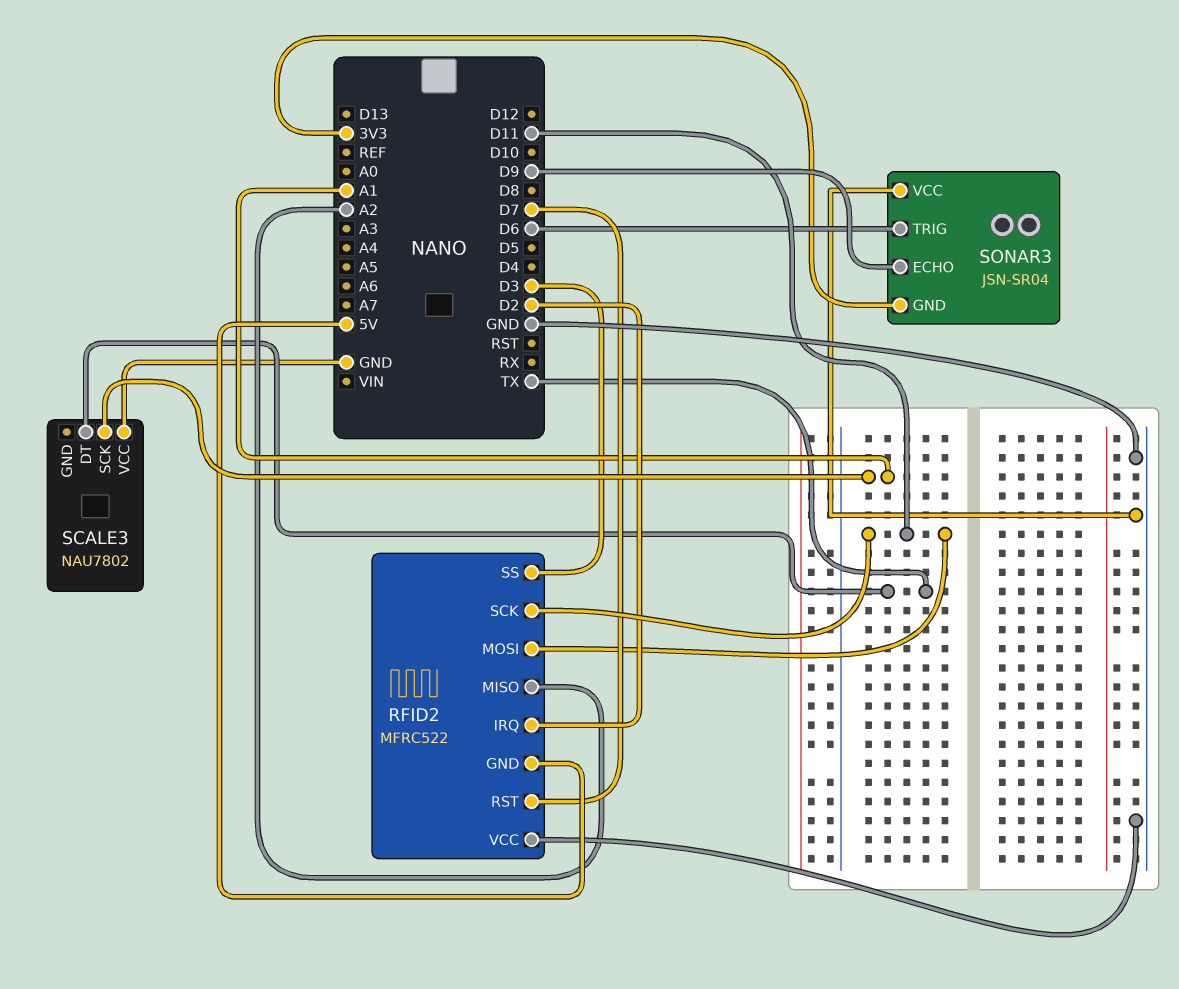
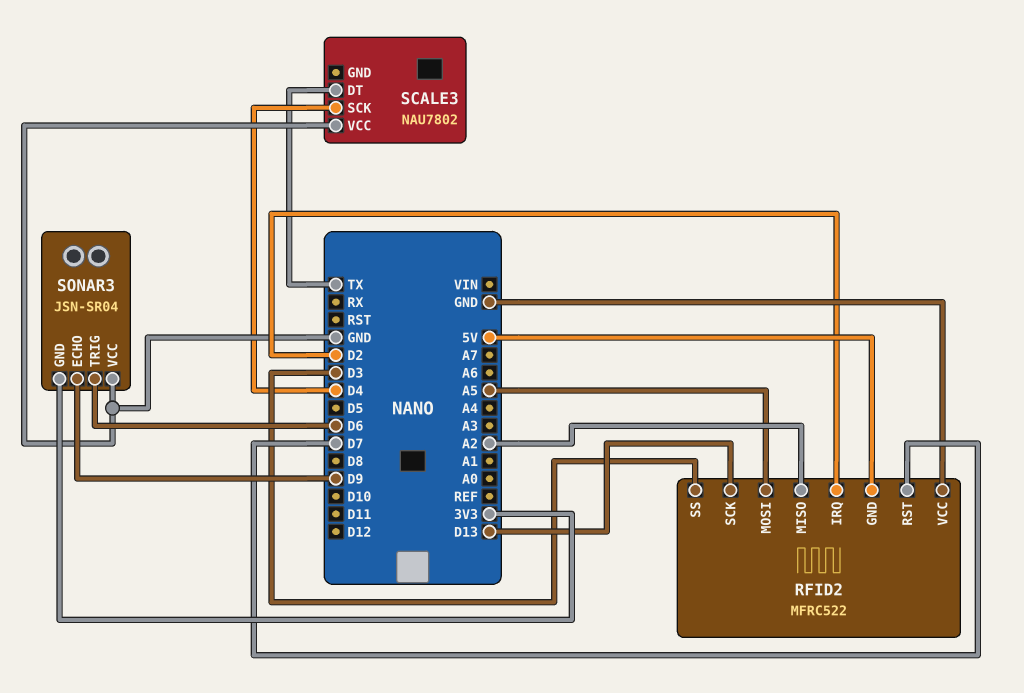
RFID2 pin MOSI: D11 -> A5
RFID2 pin SCK: D11 -> D13
SCALE3 pin SCK: A1 -> D4

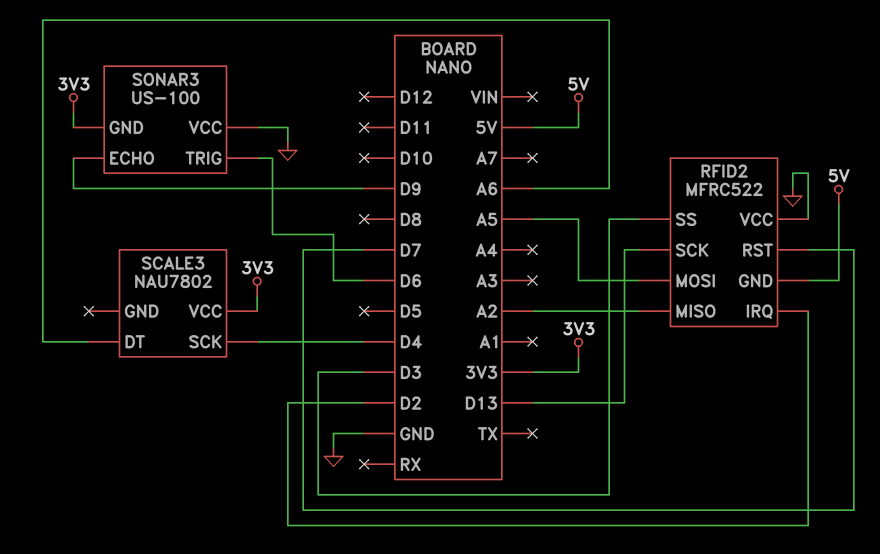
SCALE3 pin DT: TX -> A6
SCALE3 pin VCC: GND -> 3V3
SONAR3: JSN-SR04 -> US-100

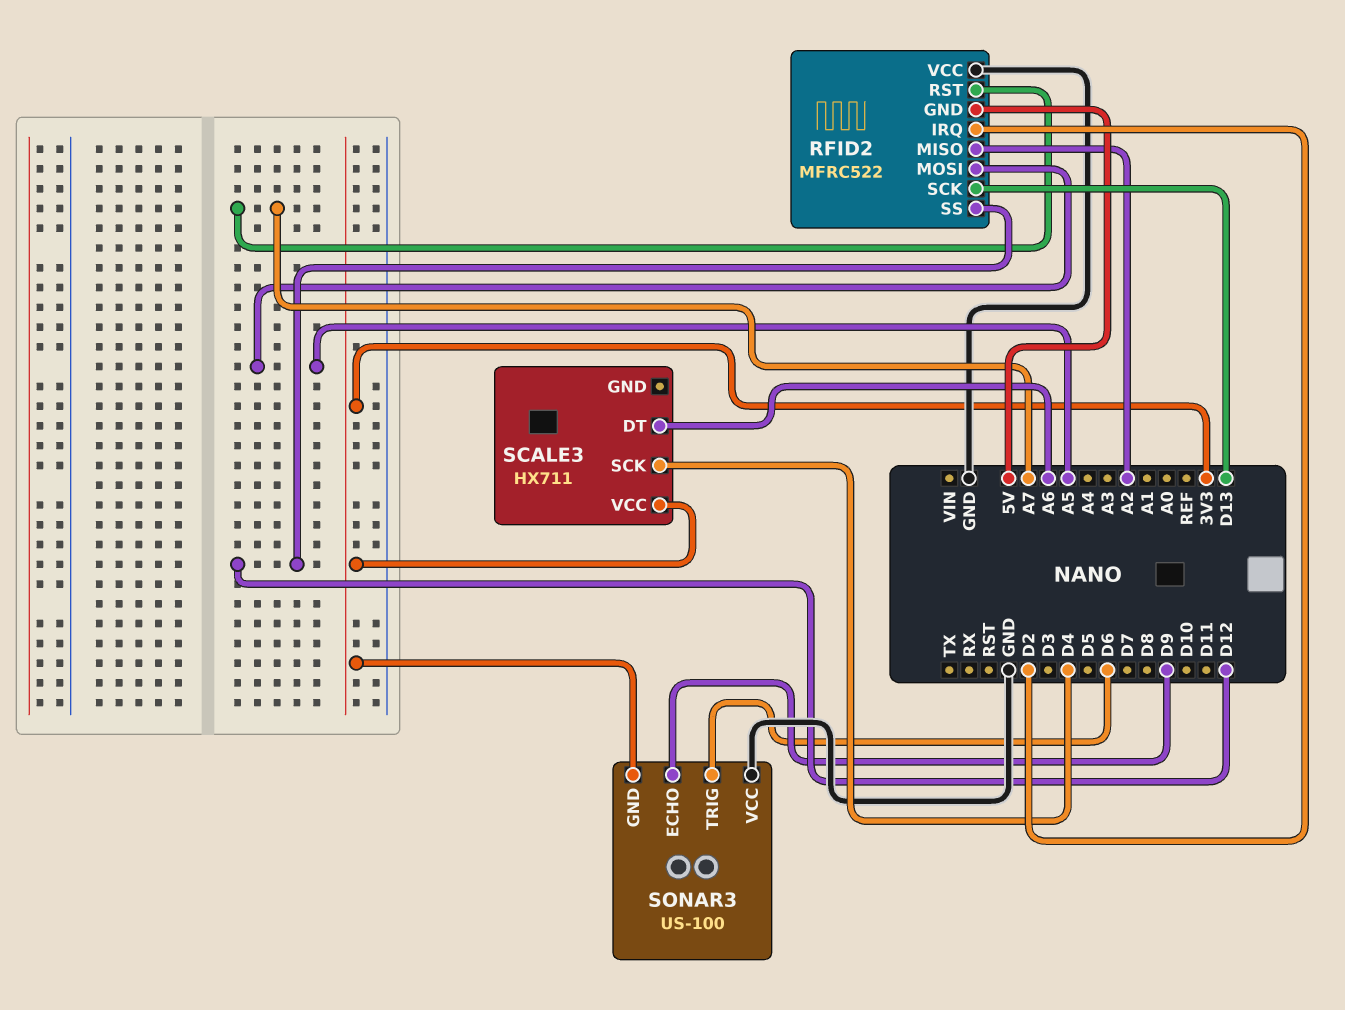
RFID2 pin RST: D7 -> A7
RFID2 pin SS: D3 -> D12
SCALE3: NAU7802 -> HX711

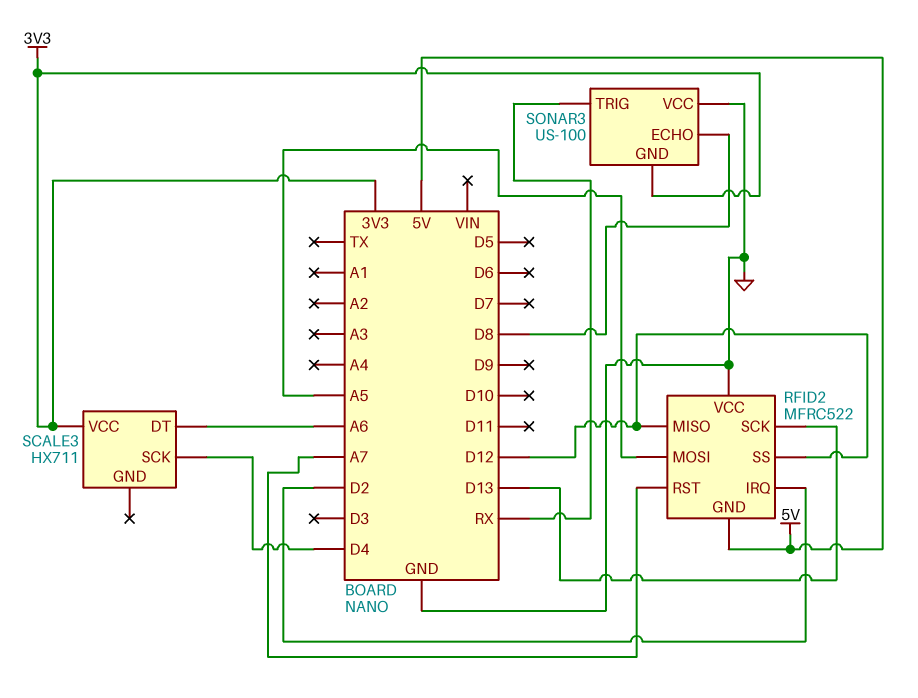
RFID2 pin MISO: A2 -> D12
SONAR3 pin ECHO: D9 -> D8
SONAR3 pin TRIG: D6 -> RX

